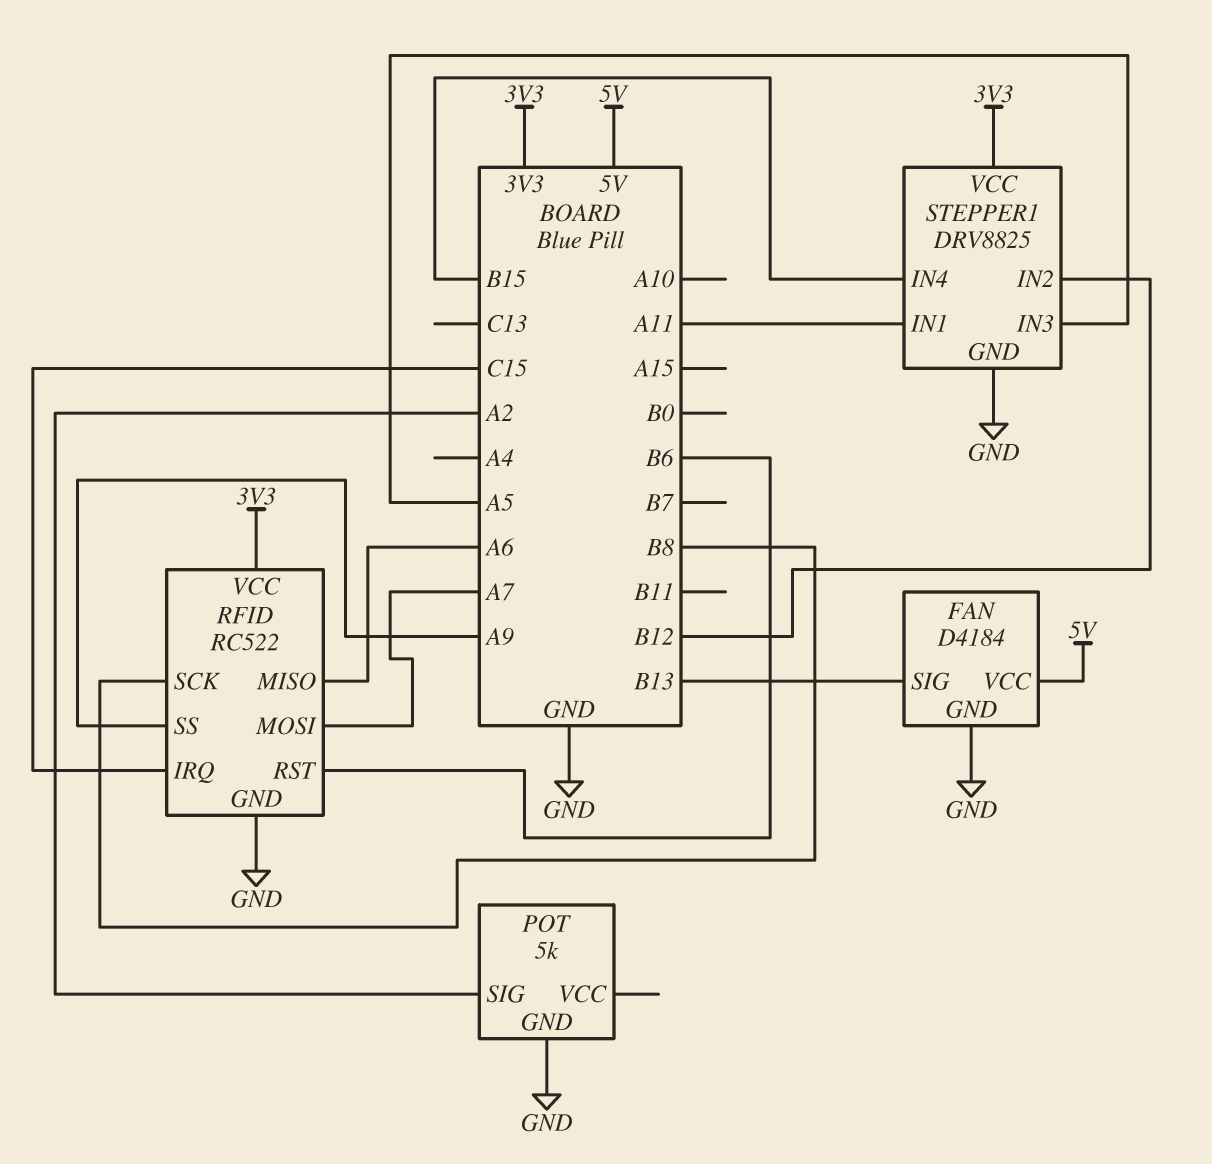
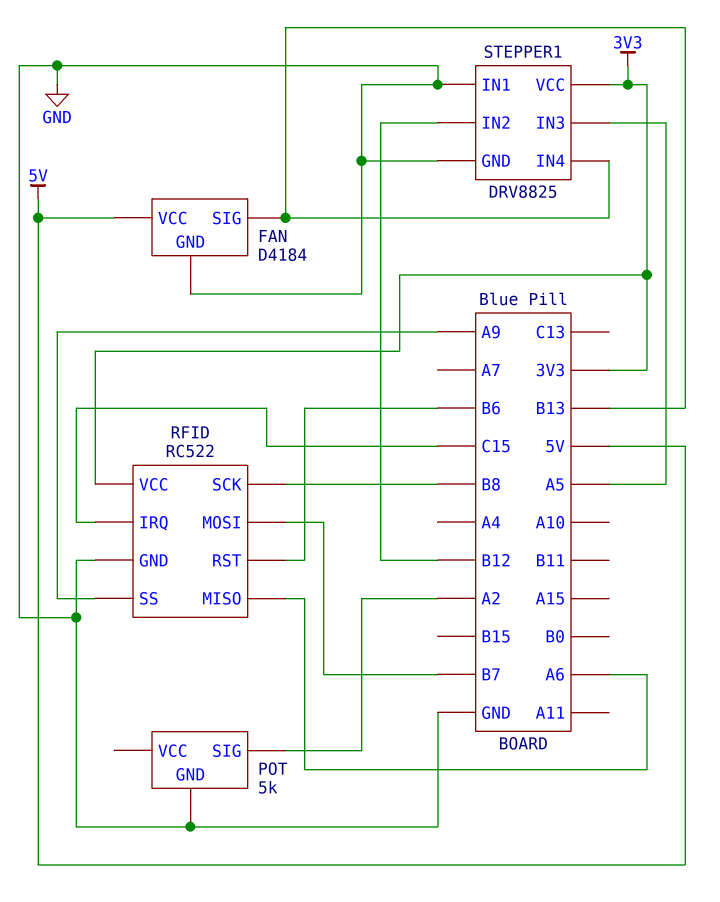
RFID pin MOSI: A7 -> B7
STEPPER1 pin IN1: A11 -> GND
STEPPER1 pin IN4: B15 -> B13

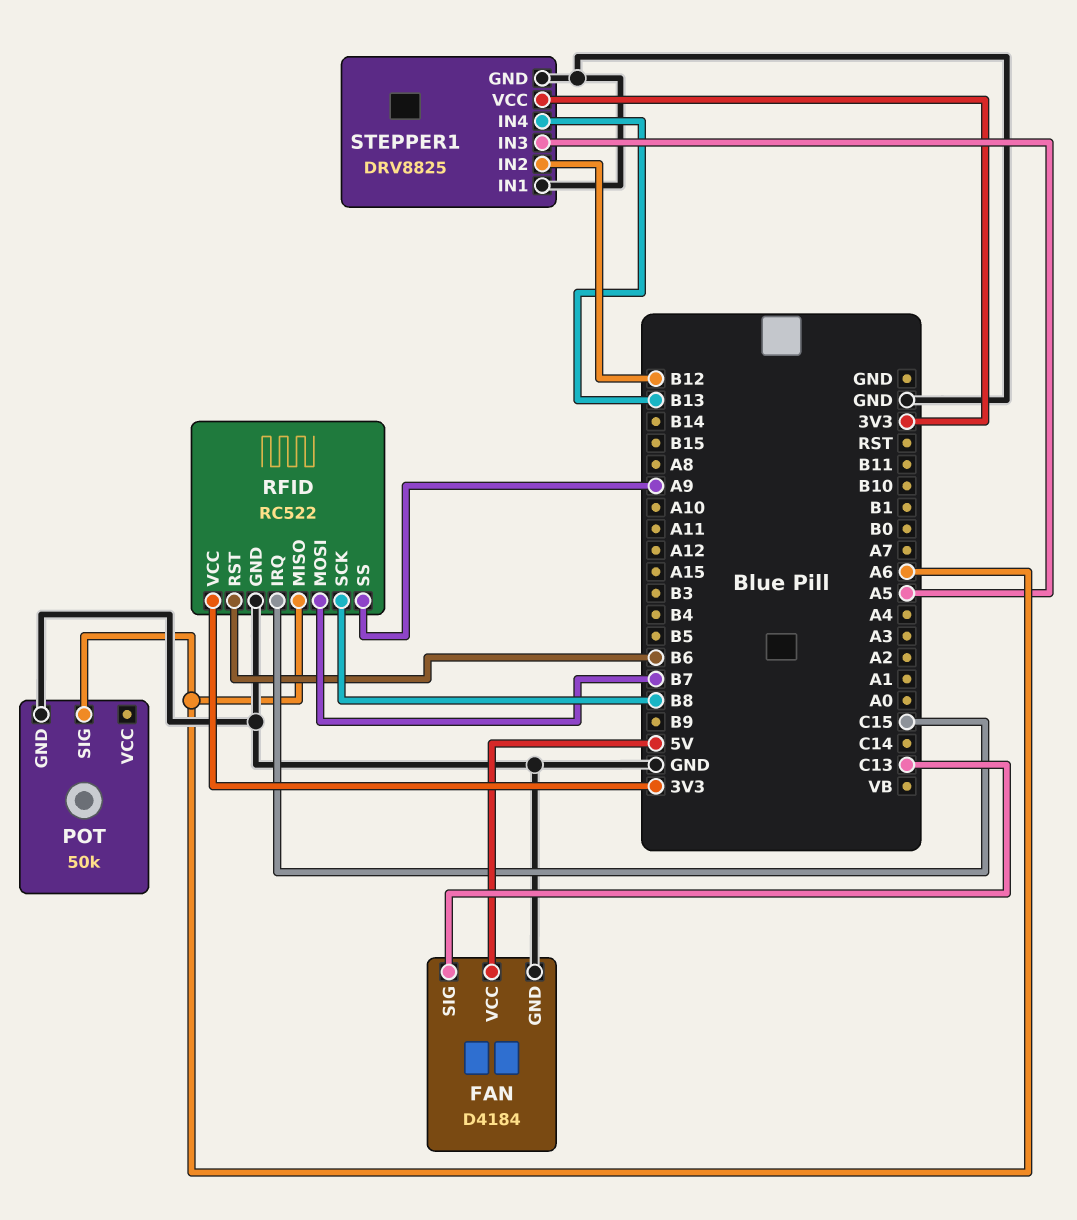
FAN pin SIG: B13 -> C13
POT: 5k -> 50k
POT pin SIG: A2 -> A6

